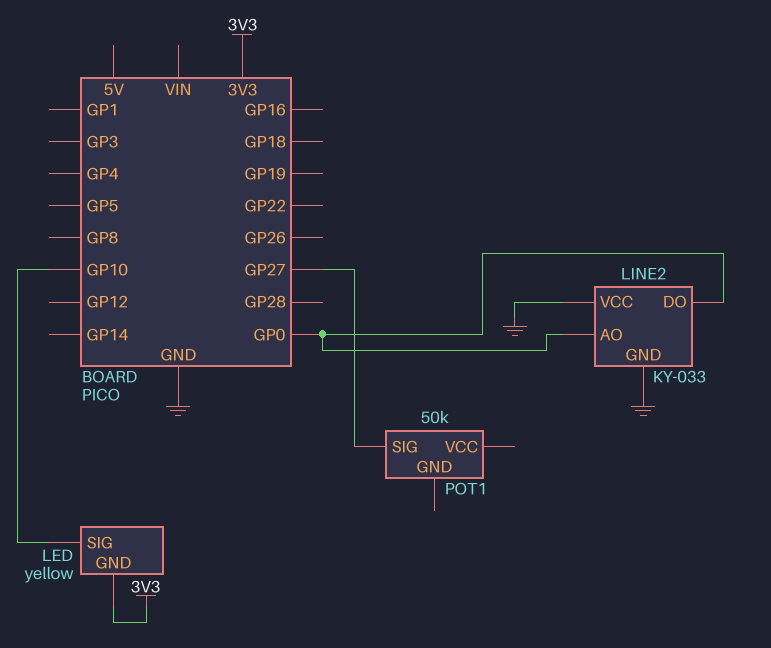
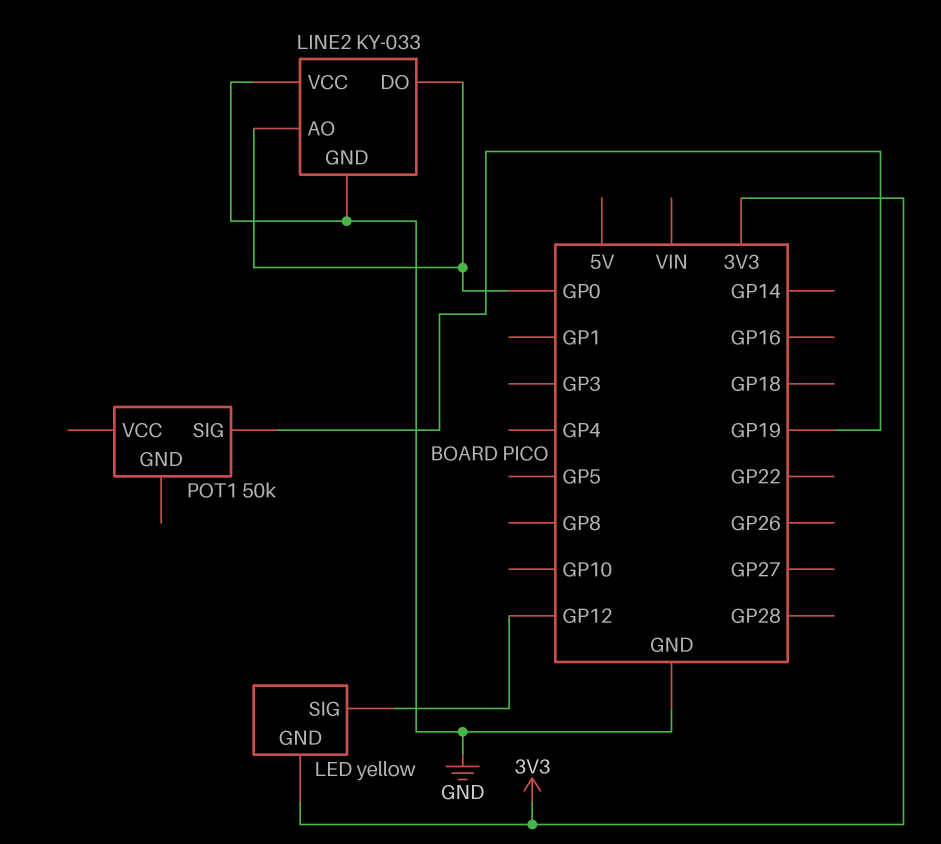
LED pin SIG: GP10 -> GP12
POT1 pin SIG: GP27 -> GP19

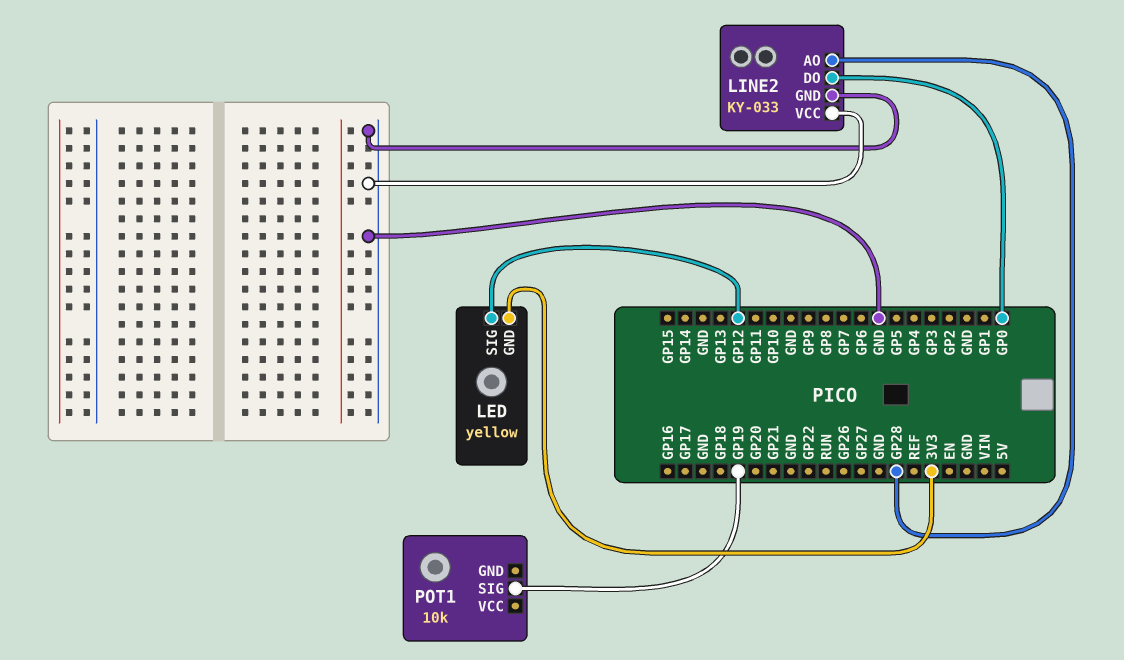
LINE2 pin AO: GP0 -> GP28
POT1: 50k -> 10k

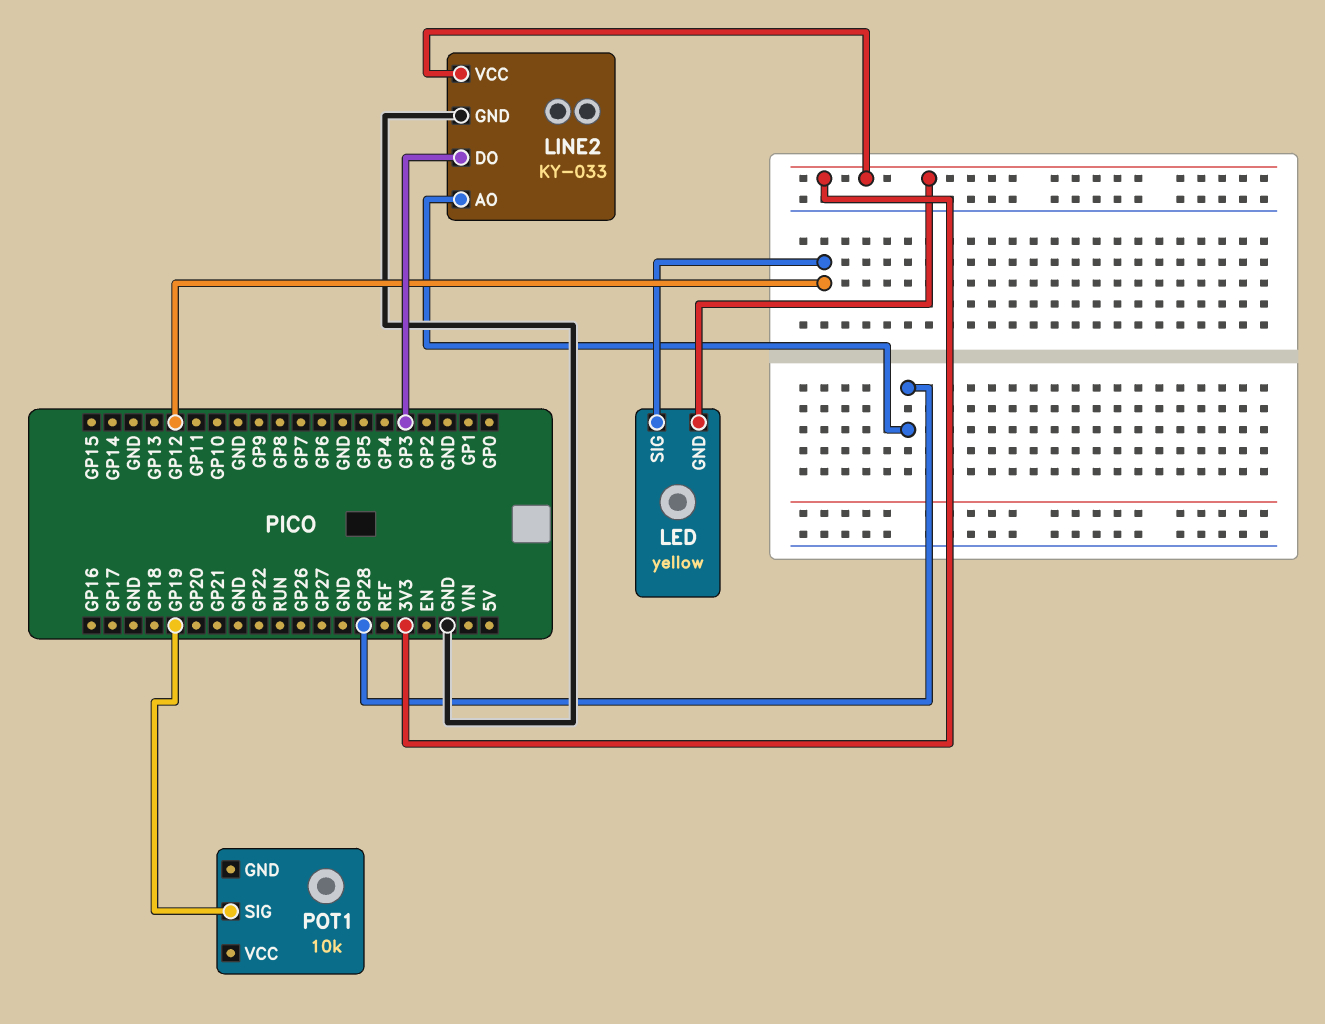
LINE2 pin DO: GP0 -> GP3
LINE2 pin VCC: GND -> 3V3

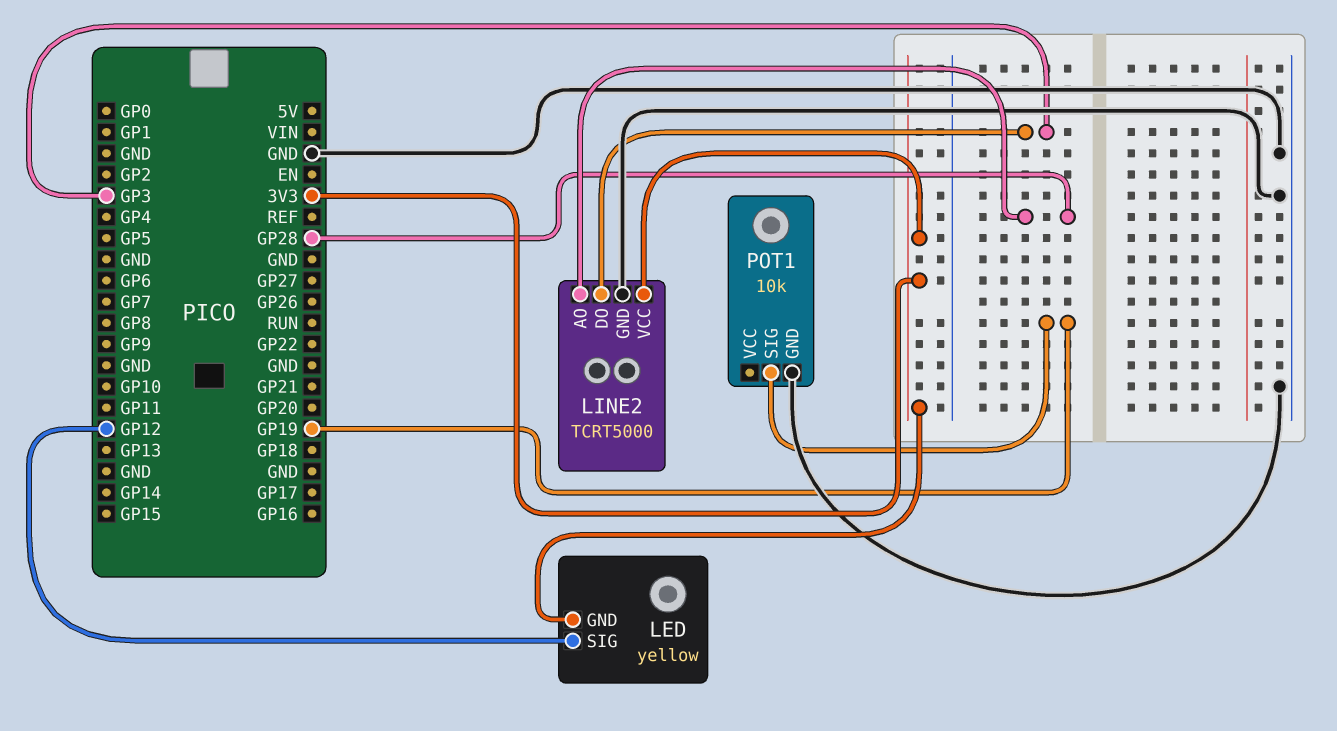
LINE2: KY-033 -> TCRT5000
POT1 pin GND: none -> GND

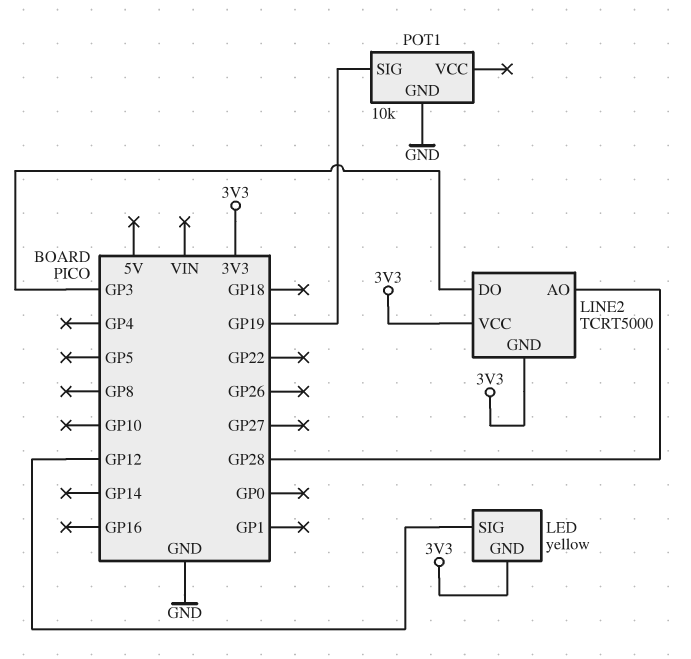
LINE2 pin GND: GND -> 3V3

